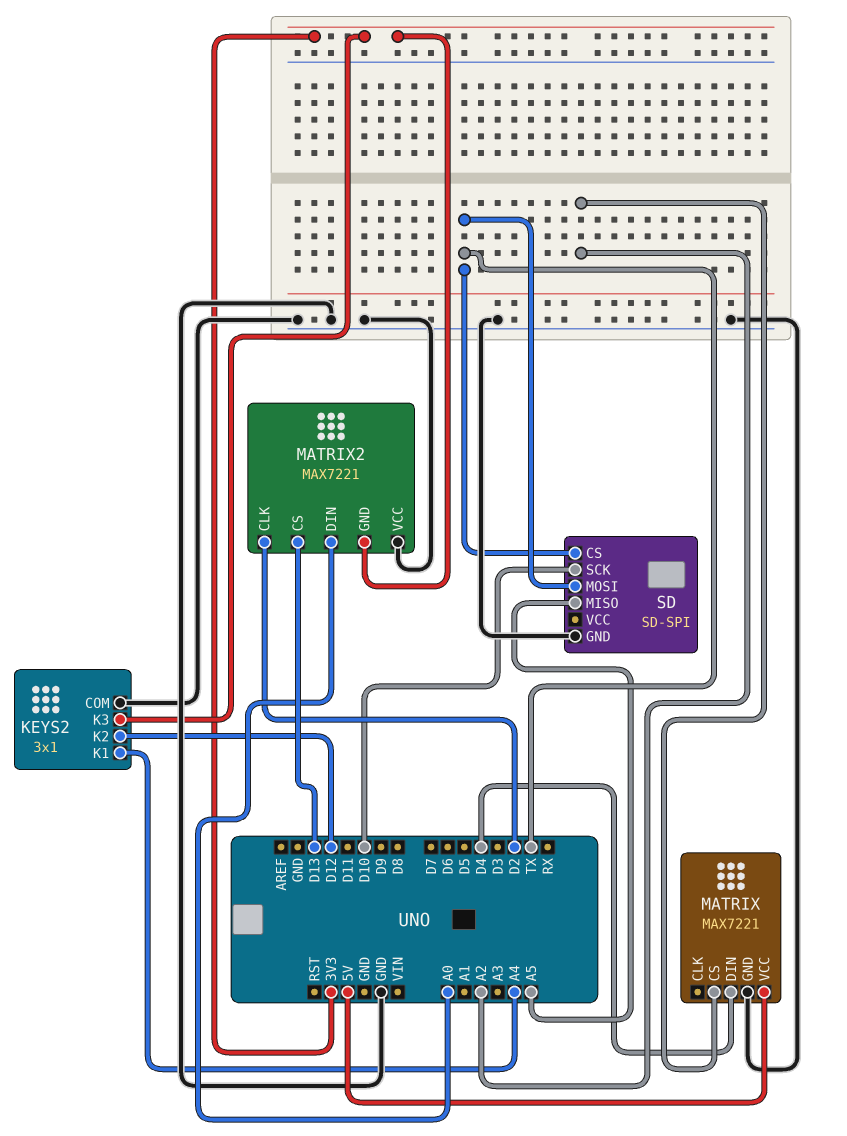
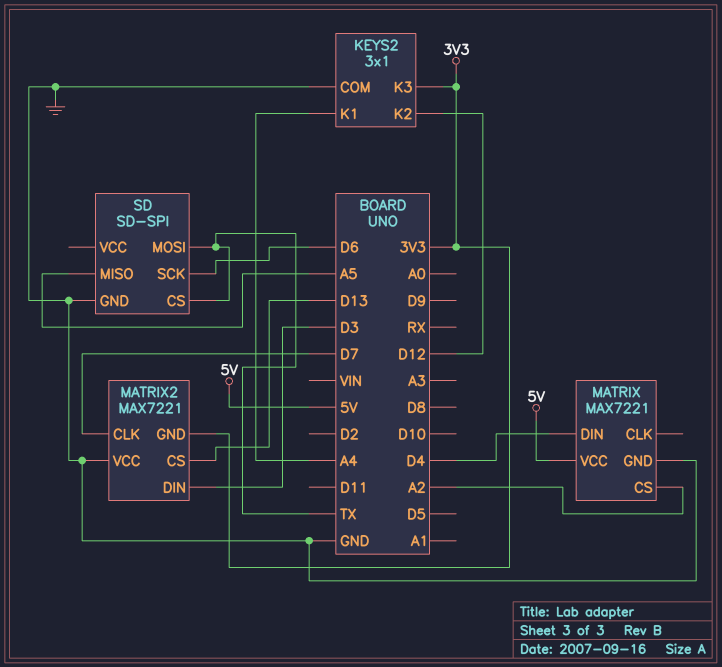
MATRIX2 pin CLK: D2 -> D7
MATRIX2 pin DIN: A0 -> D3
SD pin SCK: D10 -> D6

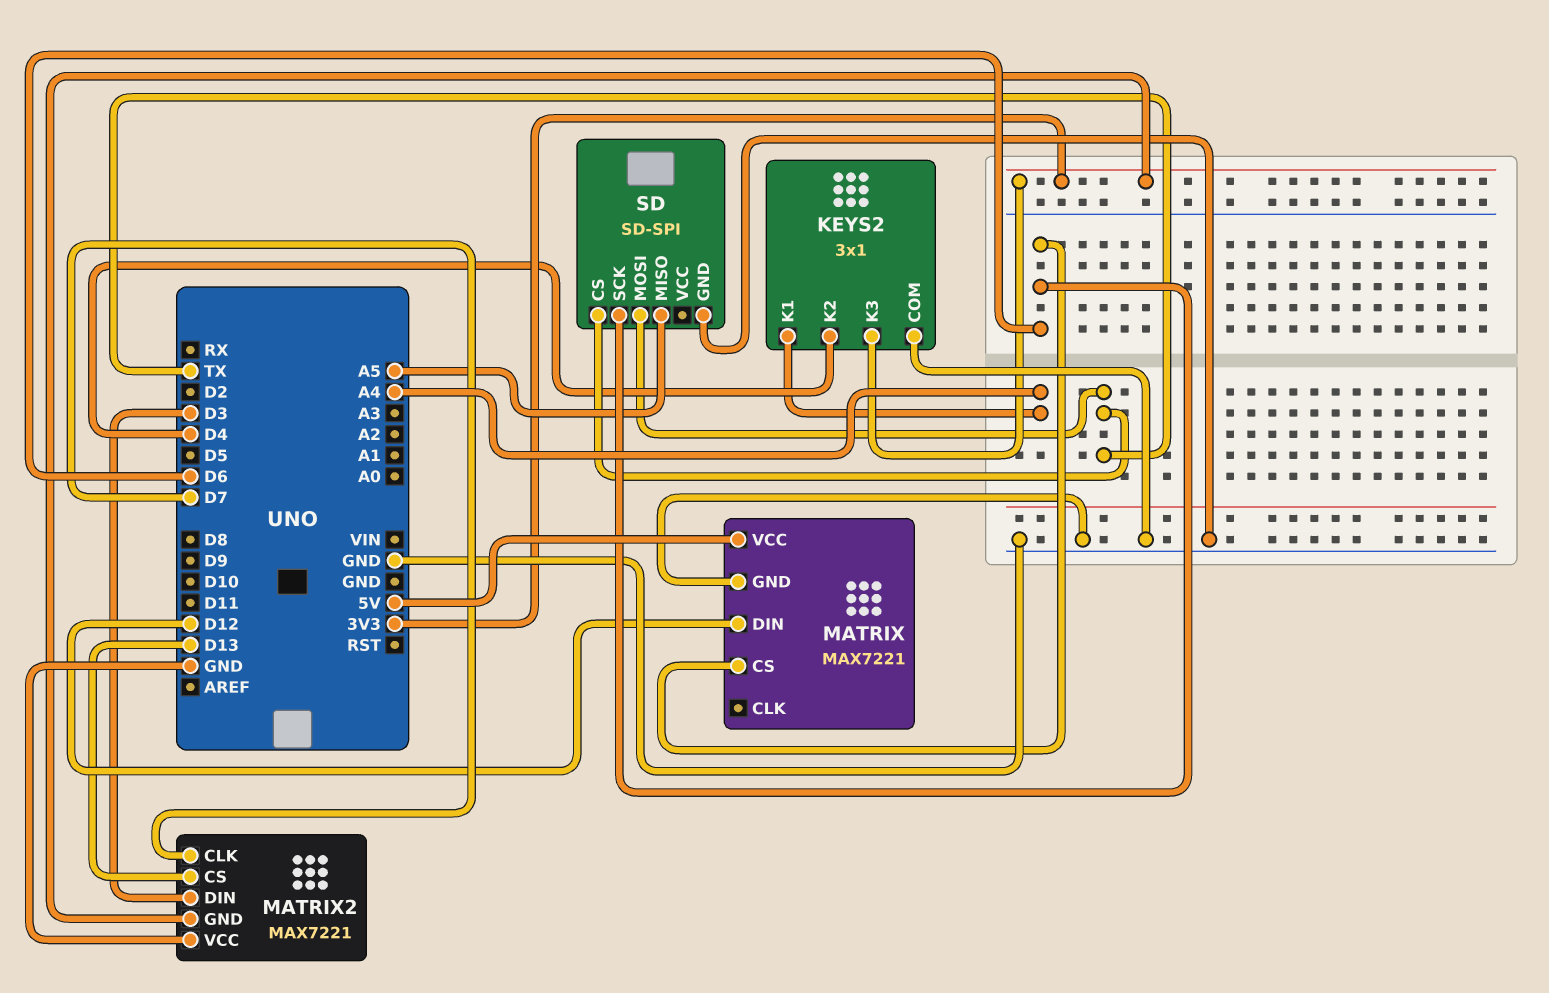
KEYS2 pin K2: D12 -> D4
MATRIX pin CS: A2 -> D6
MATRIX pin DIN: D4 -> D12

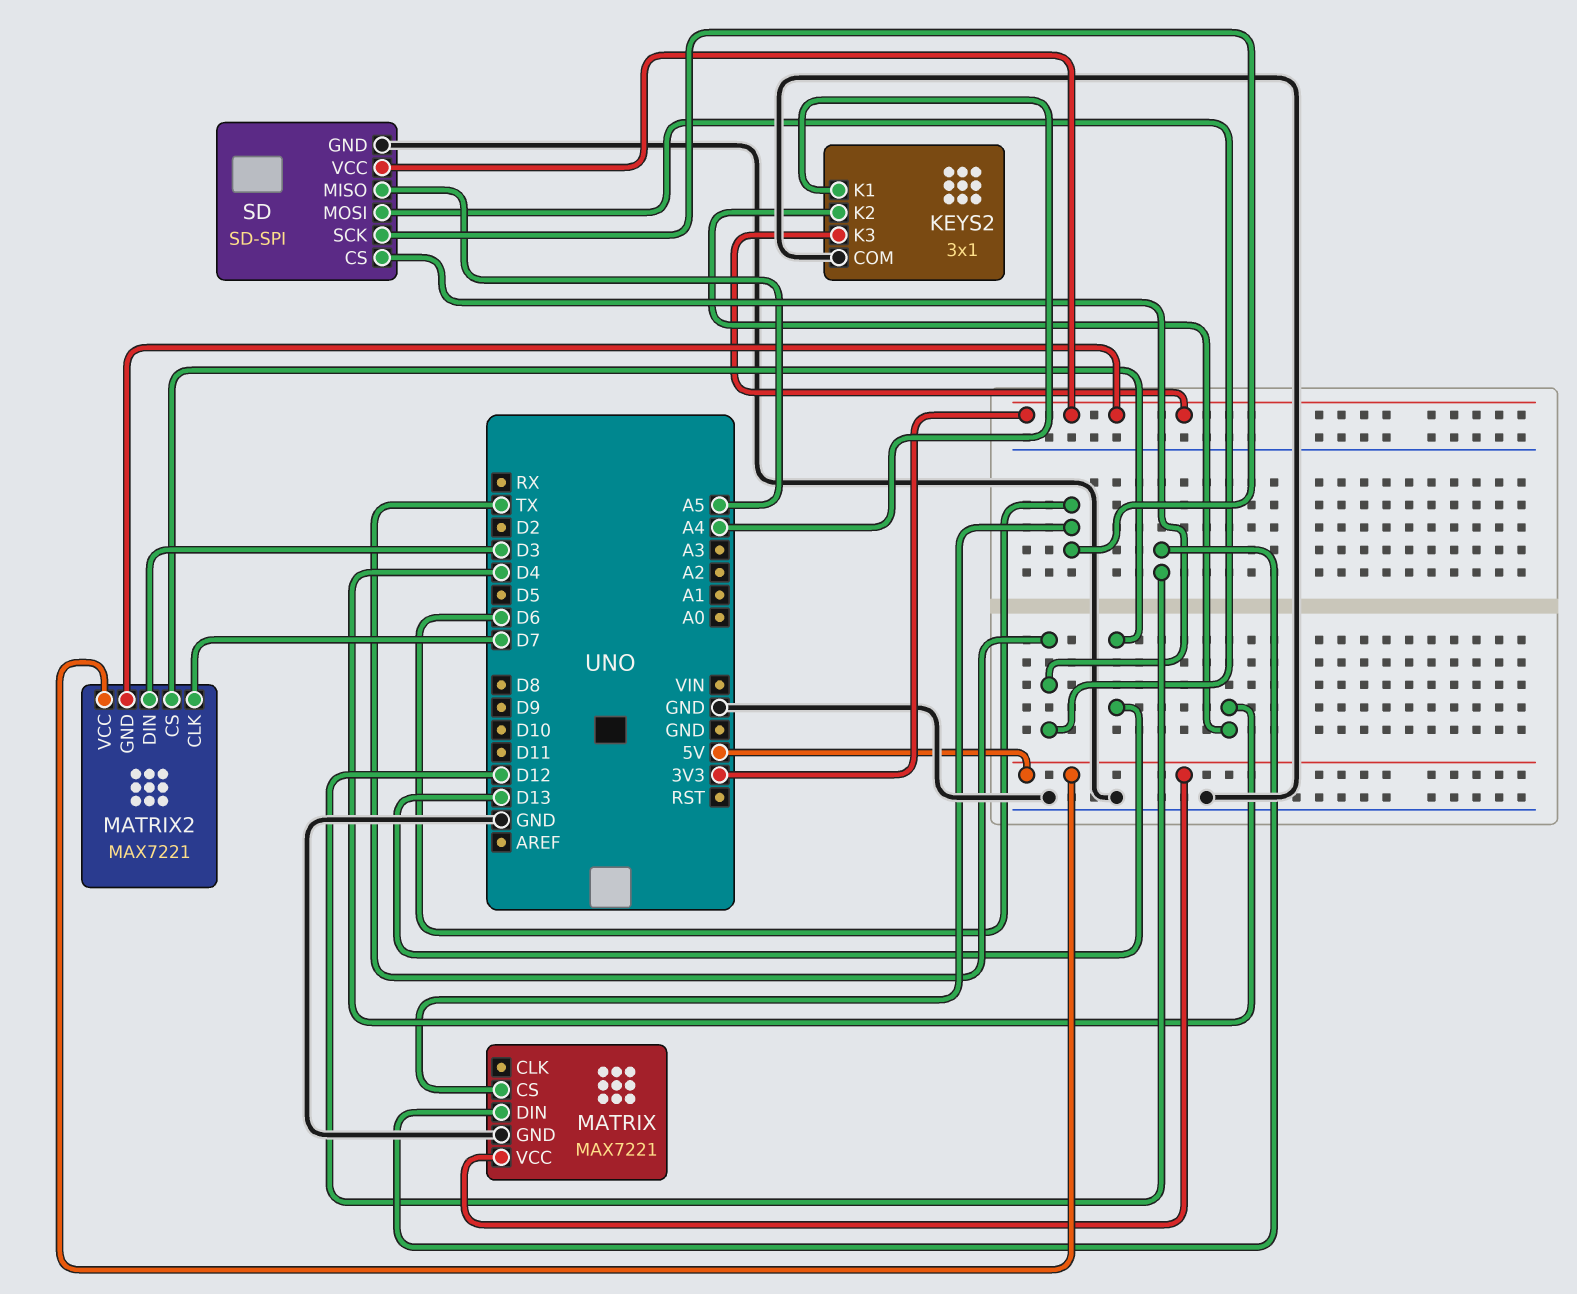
MATRIX2 pin VCC: GND -> 5V
SD pin VCC: none -> 3V3

